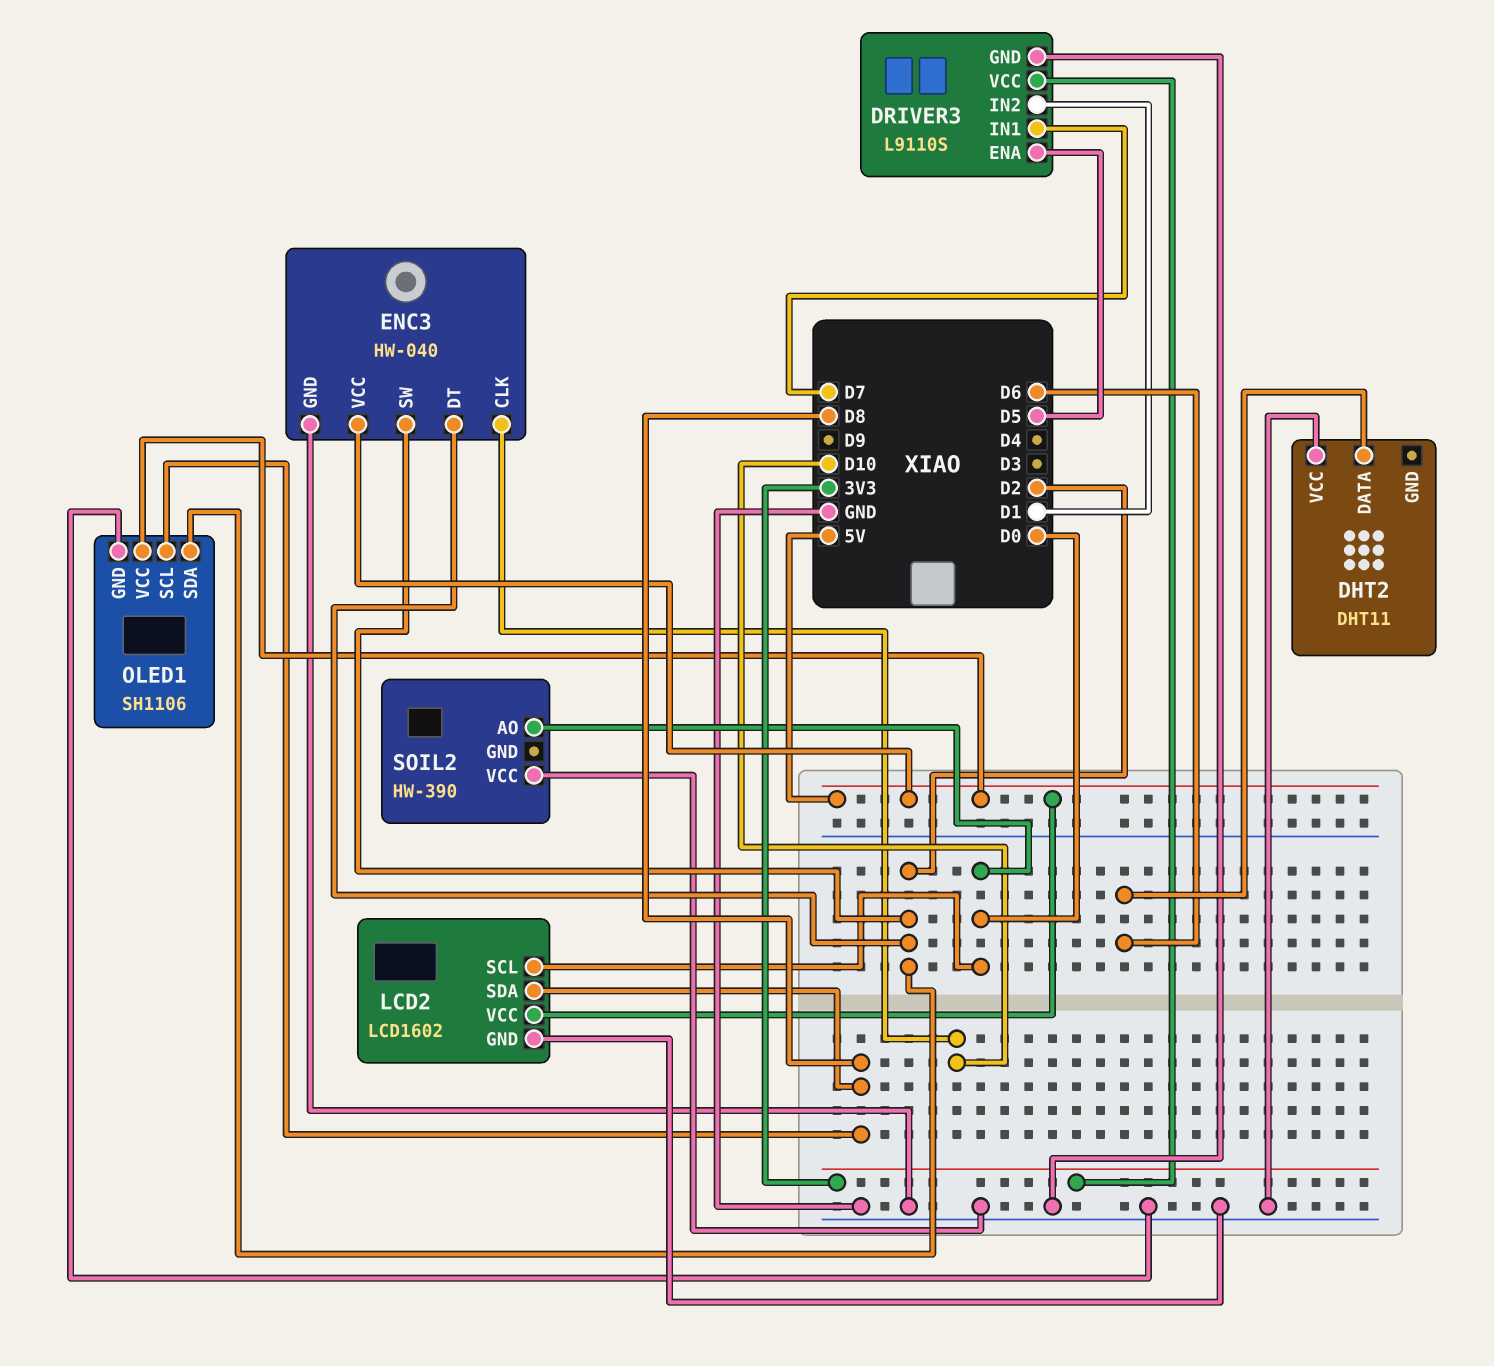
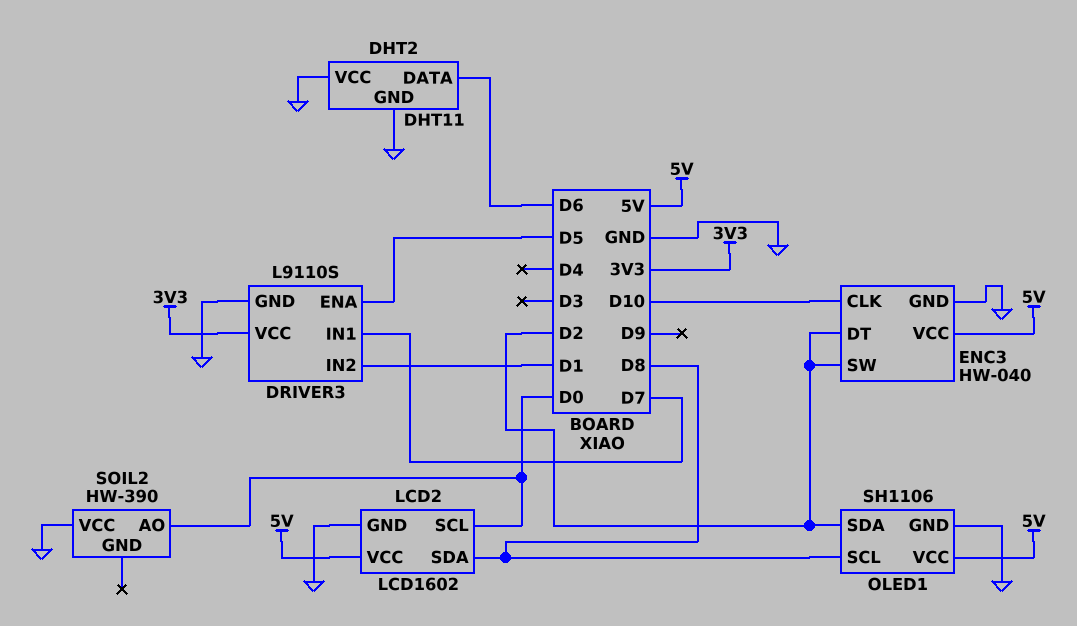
DHT2 pin GND: none -> GND

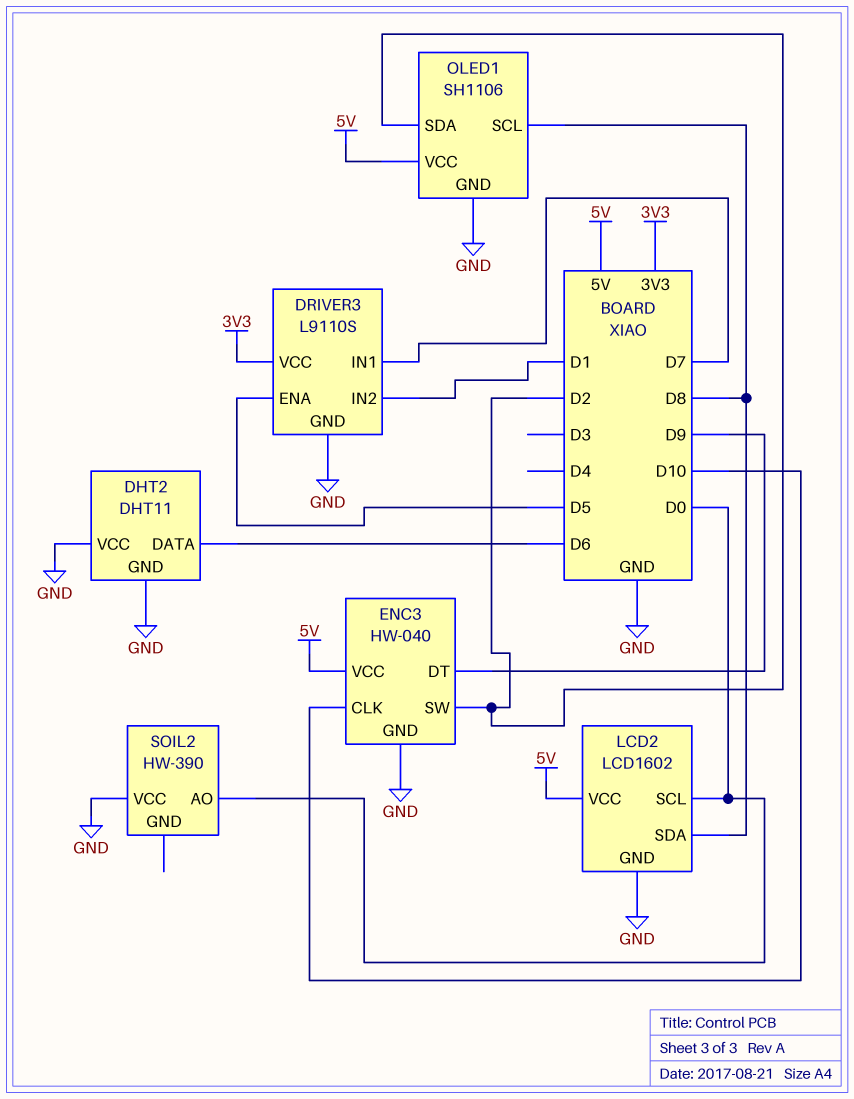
ENC3 pin DT: D2 -> D9

